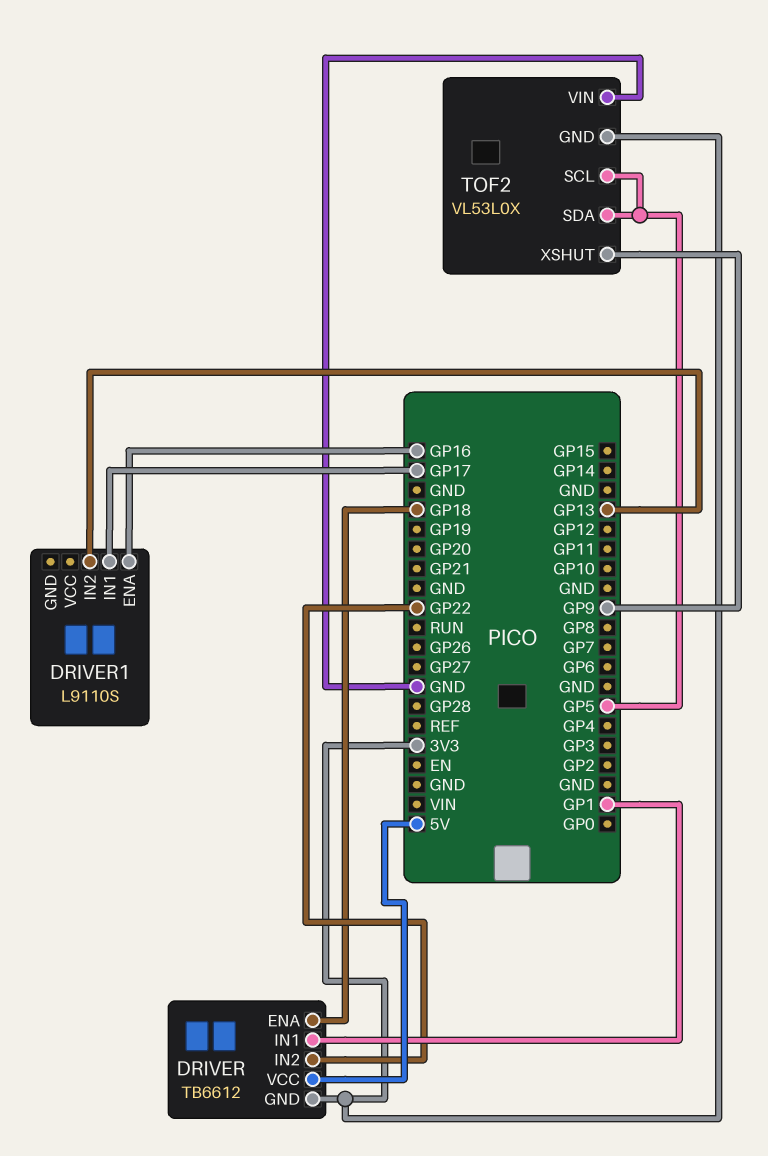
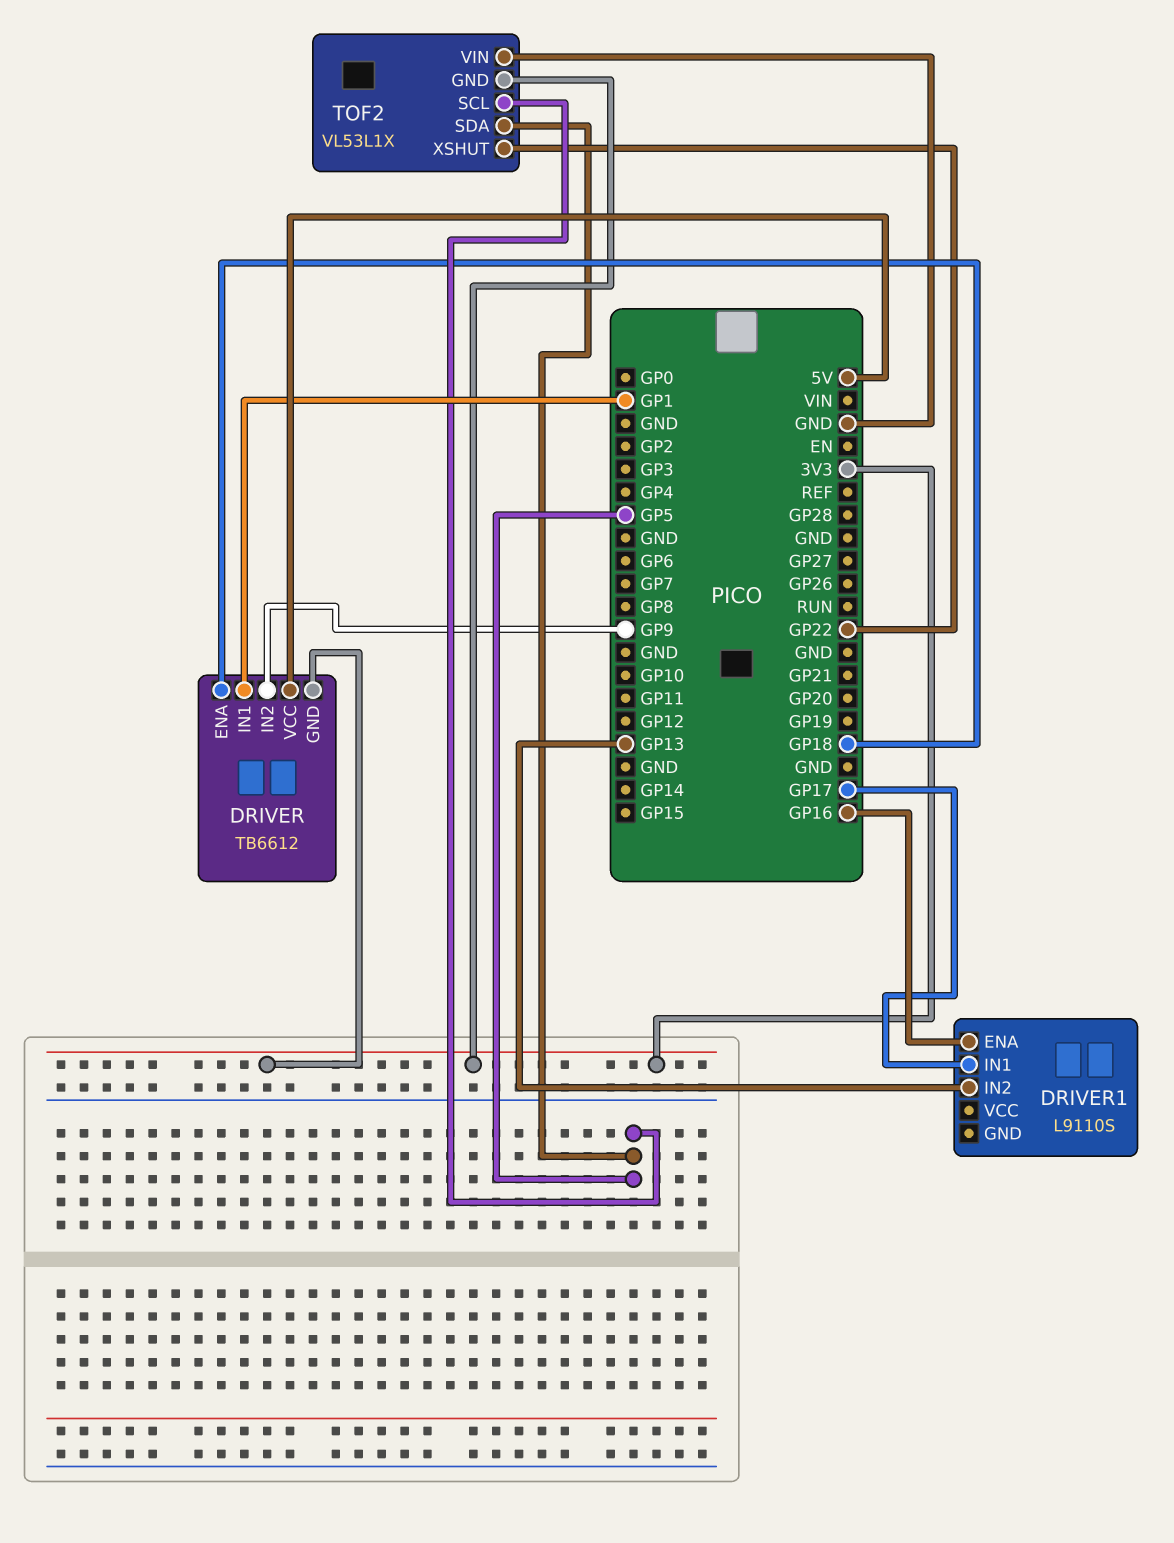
DRIVER pin IN2: GP22 -> GP9
TOF2: VL53L0X -> VL53L1X
TOF2 pin XSHUT: GP9 -> GP22

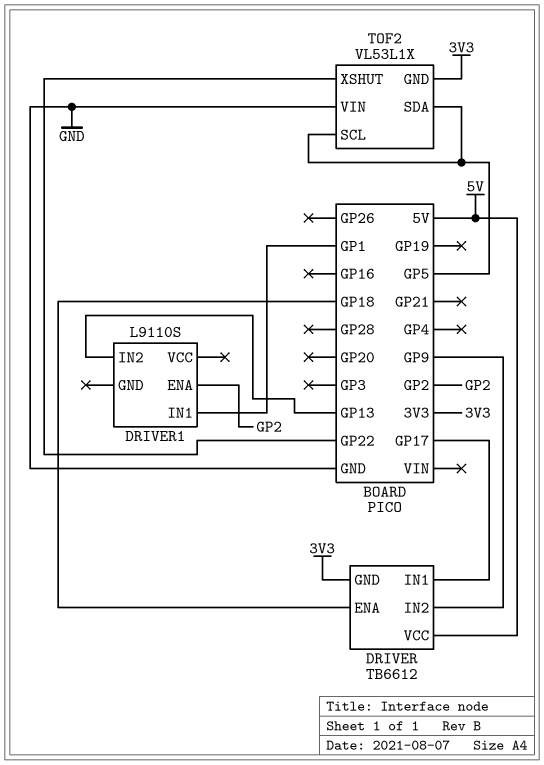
DRIVER pin IN1: GP1 -> GP17
DRIVER1 pin ENA: GP16 -> GP2
DRIVER1 pin IN1: GP17 -> GP1

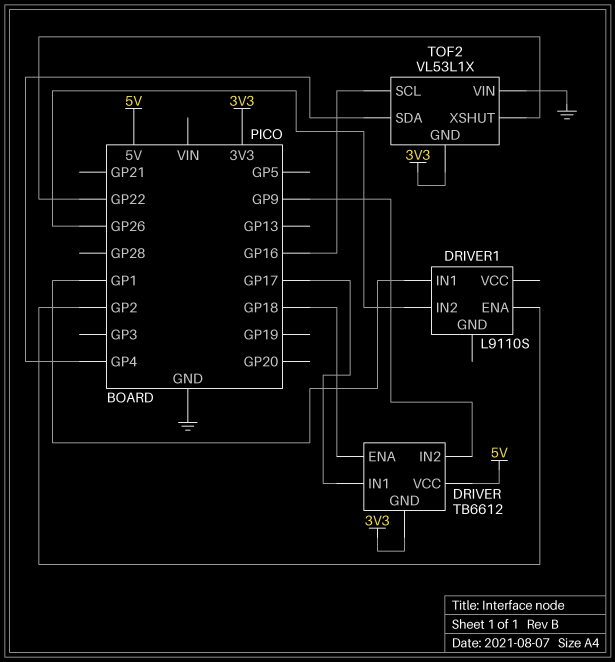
DRIVER1 pin IN2: GP13 -> GP26
TOF2 pin SCL: GP5 -> GP16
TOF2 pin SDA: GP5 -> GP4

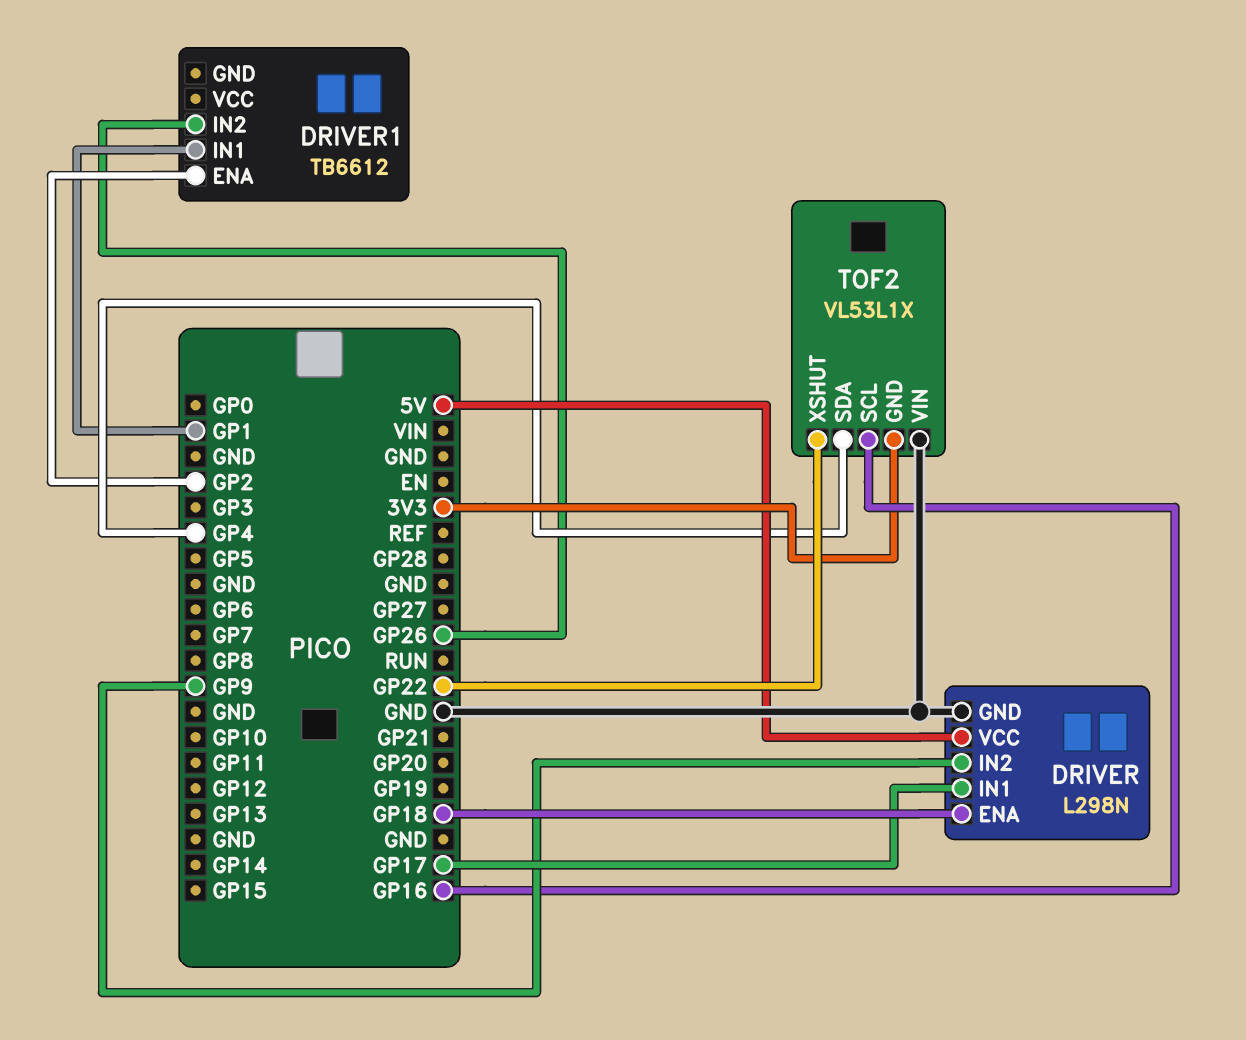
DRIVER: TB6612 -> L298N
DRIVER pin GND: 3V3 -> GND
DRIVER1: L9110S -> TB6612

